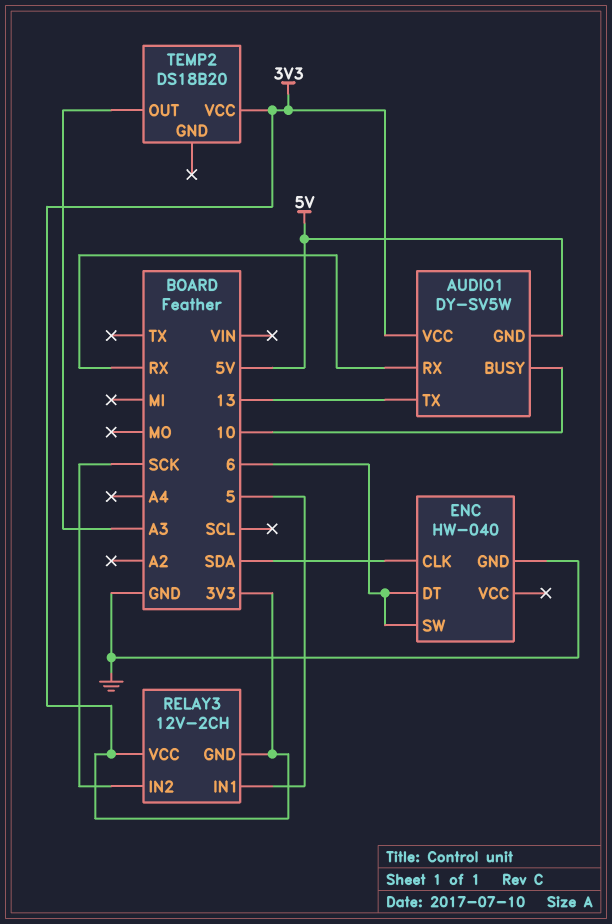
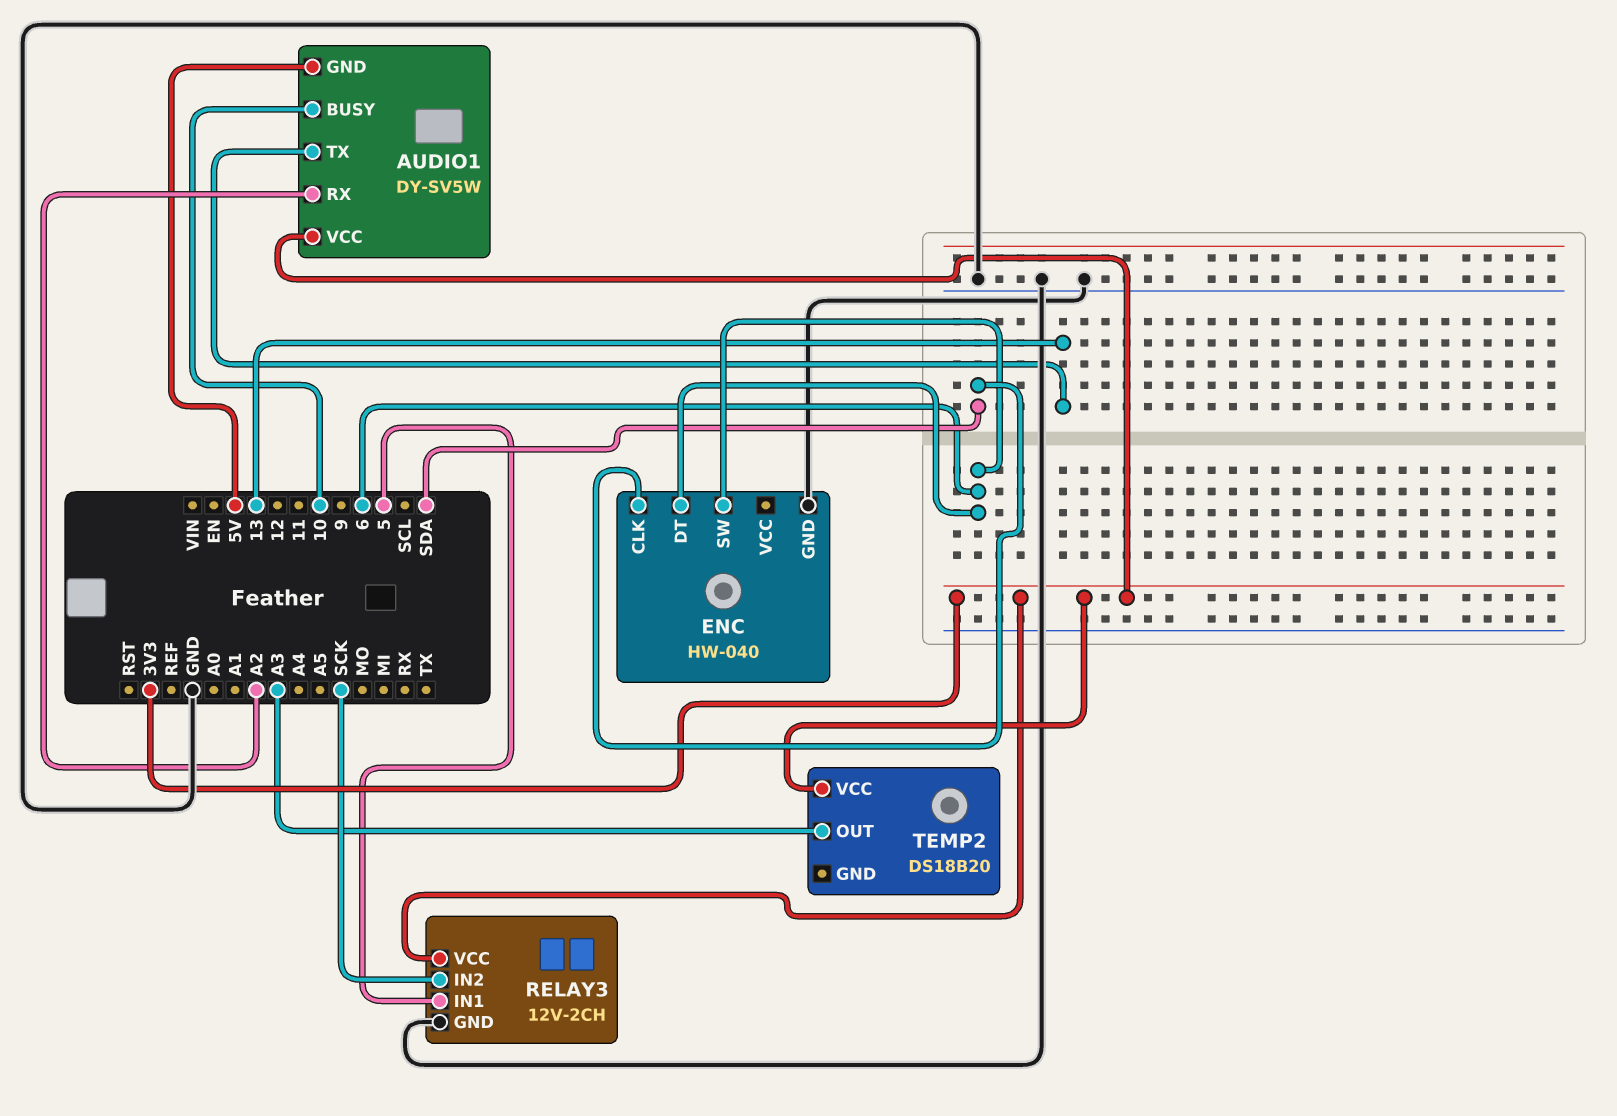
AUDIO1 pin RX: RX -> A2
RELAY3 pin GND: 3V3 -> GND

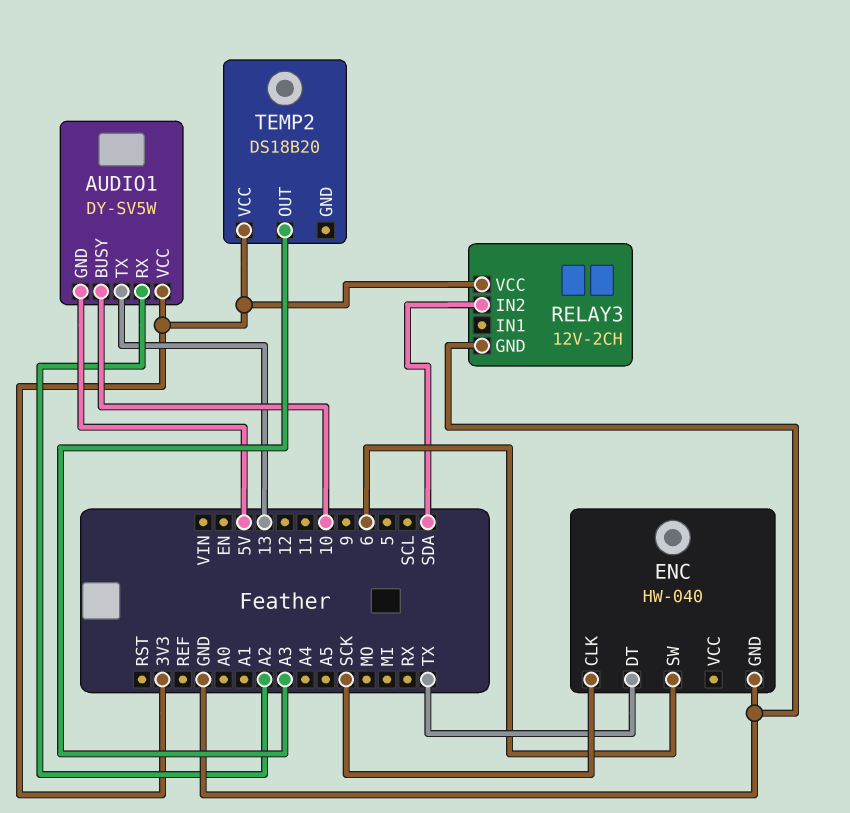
ENC pin CLK: SDA -> SCK
ENC pin DT: 6 -> TX
RELAY3 pin IN1: 5 -> none
RELAY3 pin IN2: SCK -> SDA

